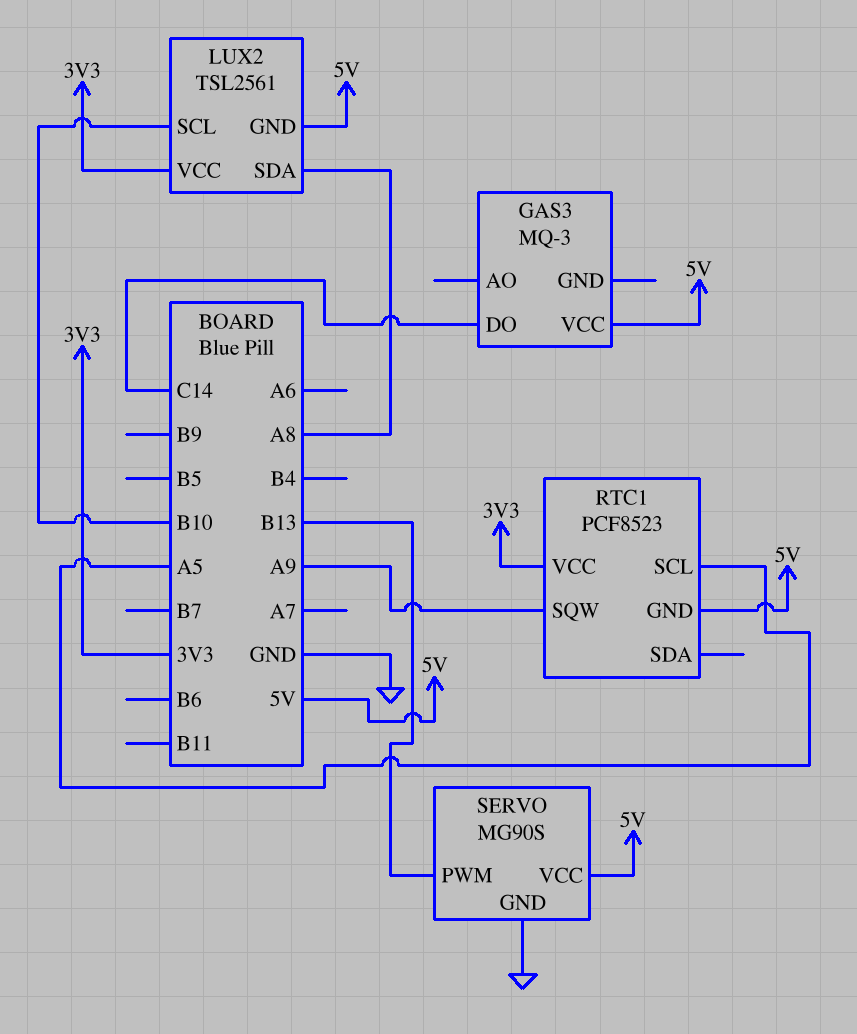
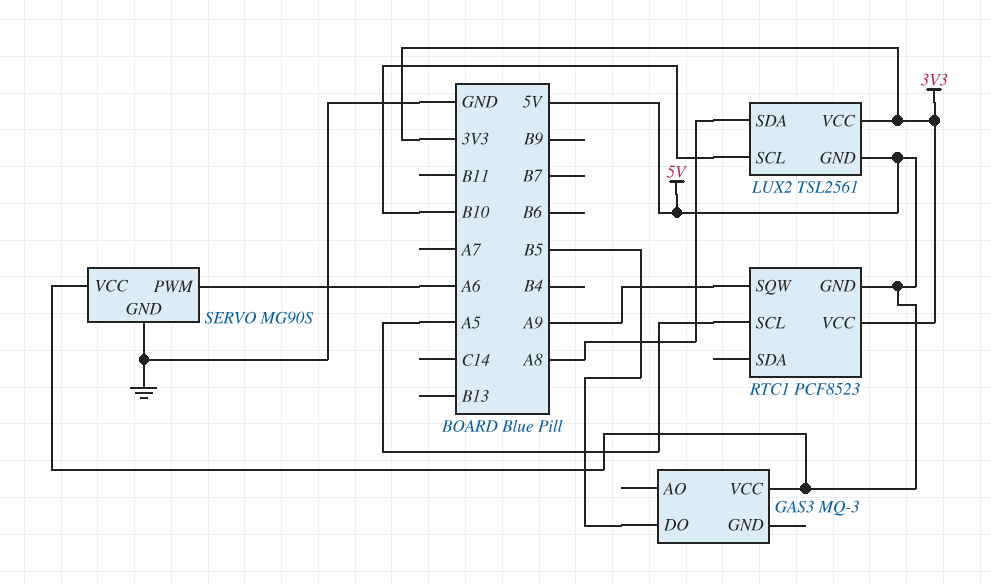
GAS3 pin DO: C14 -> B5
SERVO pin PWM: B13 -> A6

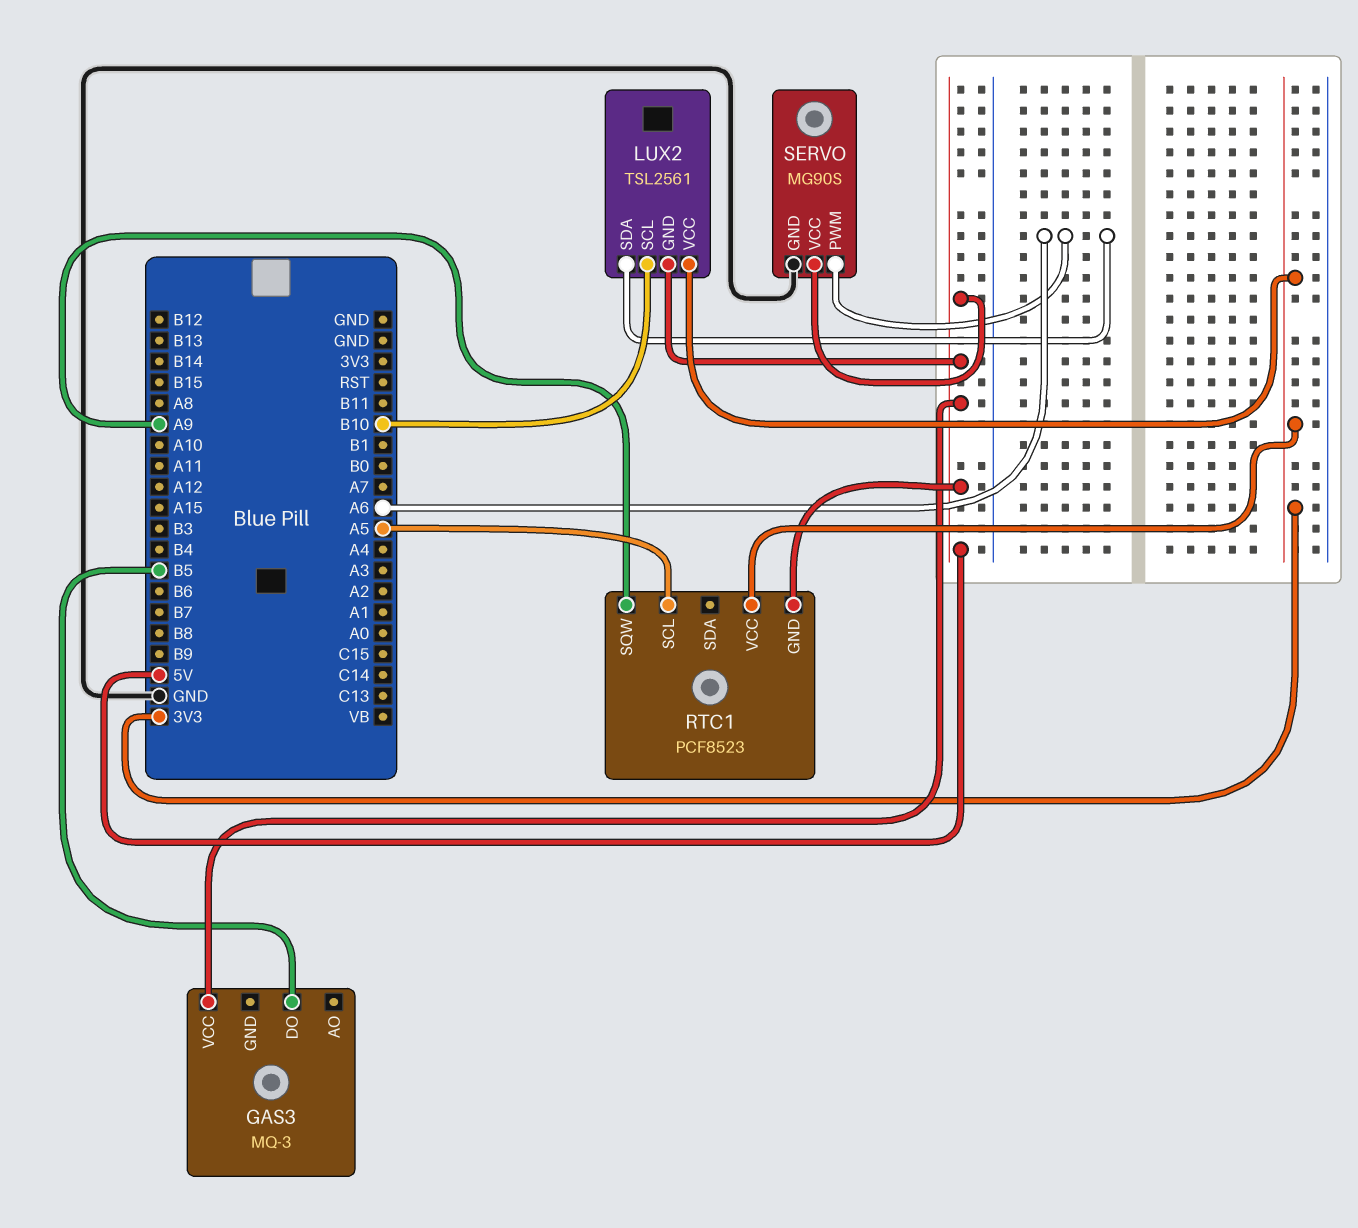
LUX2 pin SDA: A8 -> A6

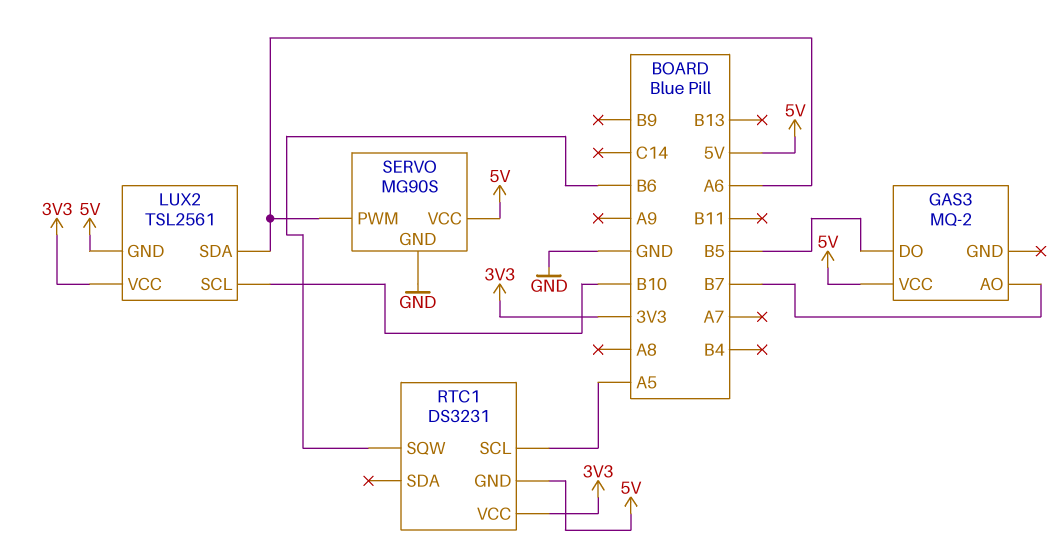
GAS3: MQ-3 -> MQ-2
GAS3 pin AO: none -> B7
RTC1: PCF8523 -> DS3231
RTC1 pin SQW: A9 -> B6

